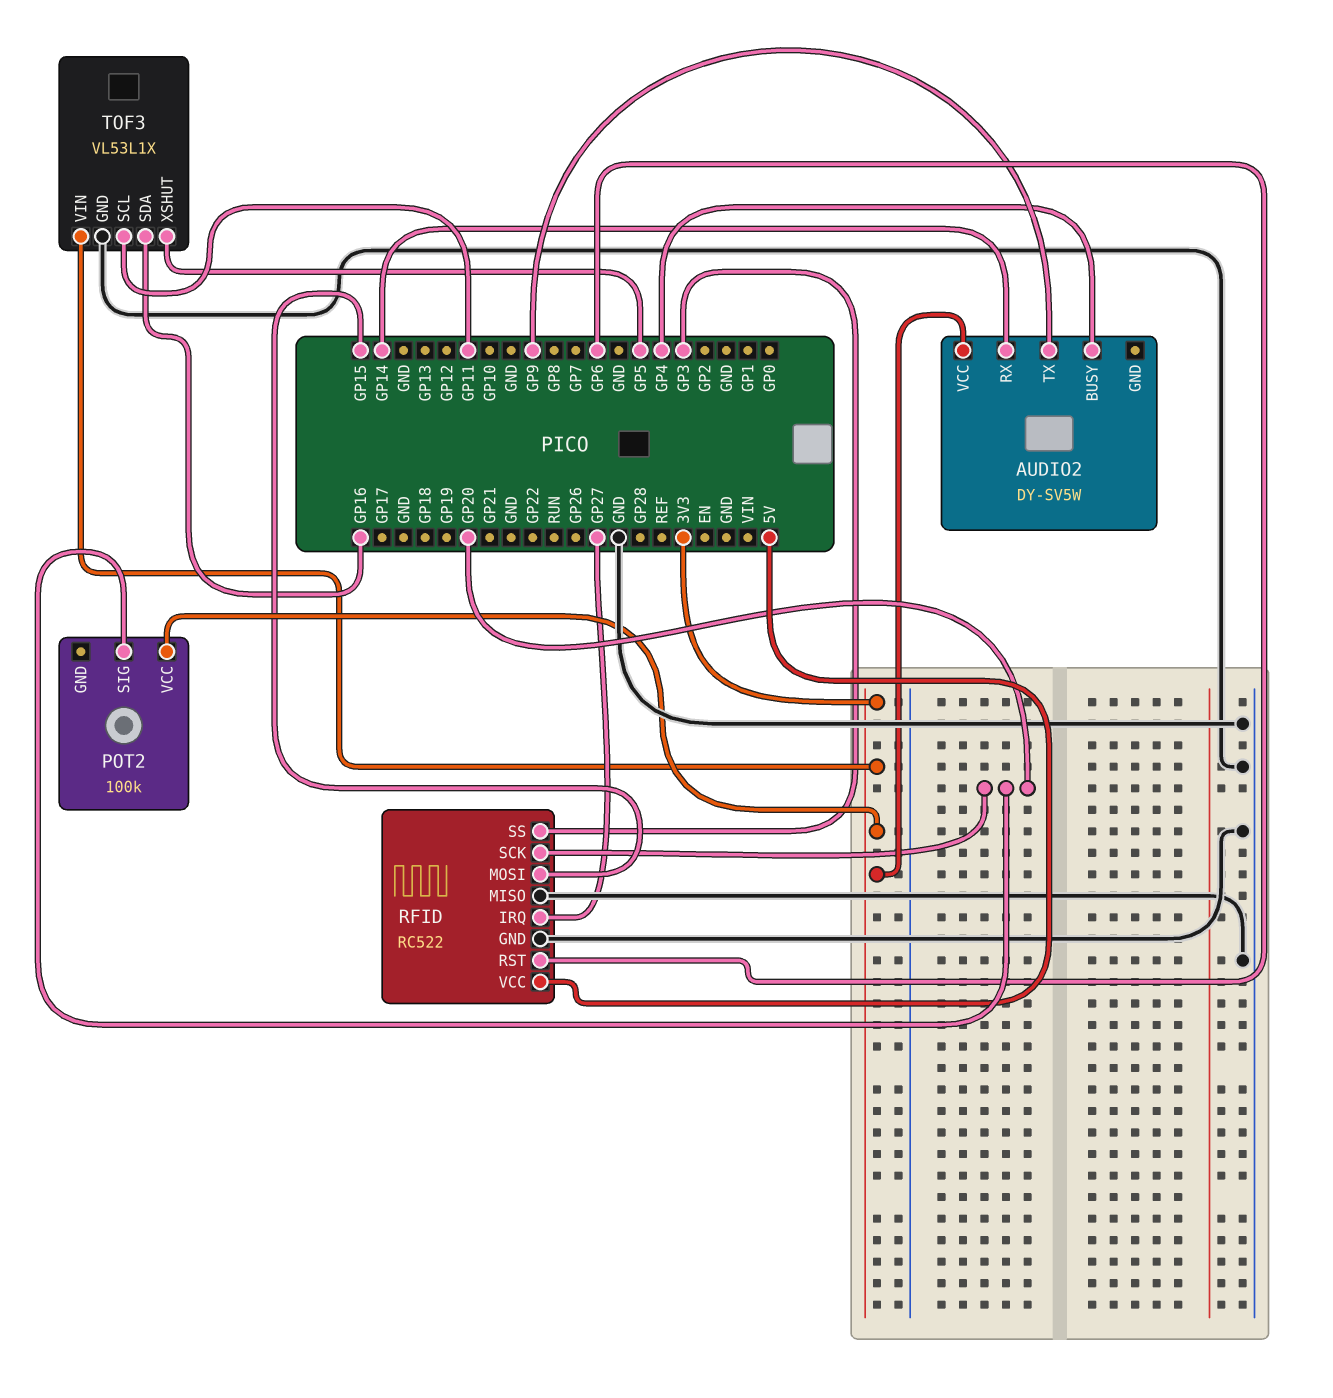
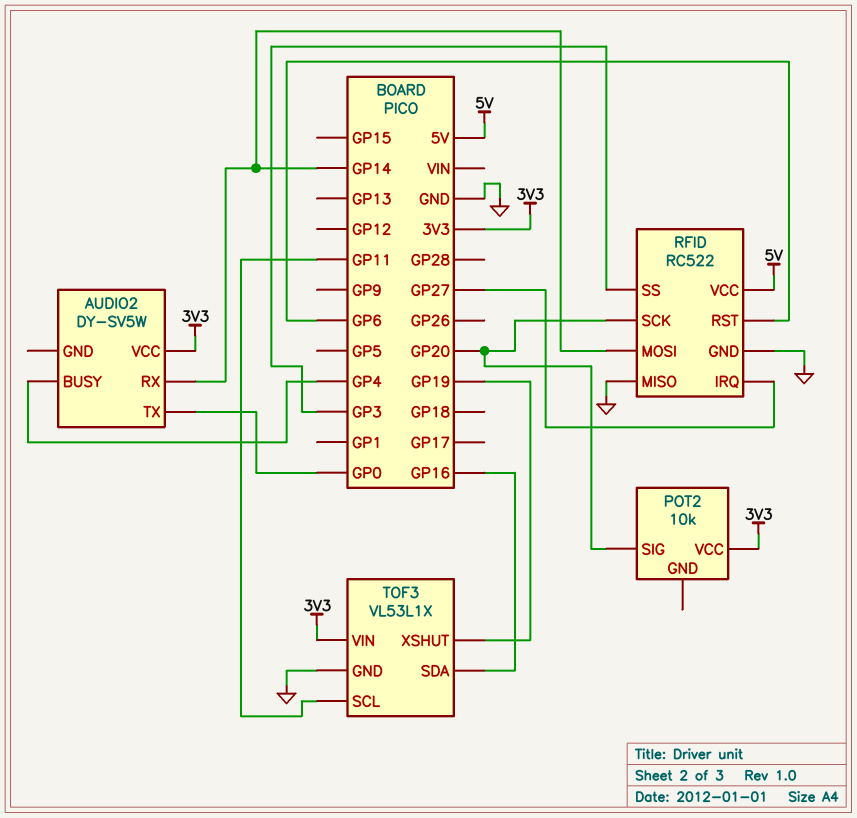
AUDIO2 pin TX: GP9 -> GP0
POT2: 100k -> 10k
RFID pin MOSI: GP15 -> GP14
TOF3 pin XSHUT: GP5 -> GP19

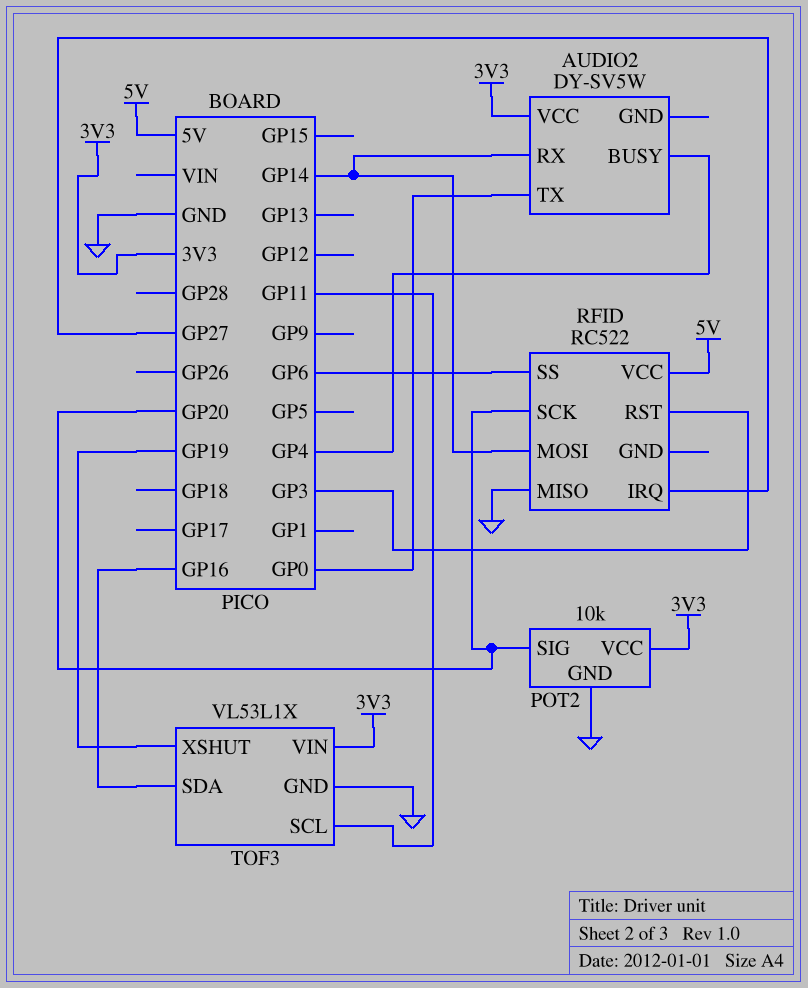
POT2 pin GND: none -> GND
RFID pin GND: GND -> none
RFID pin RST: GP6 -> GP3
RFID pin SS: GP3 -> GP6

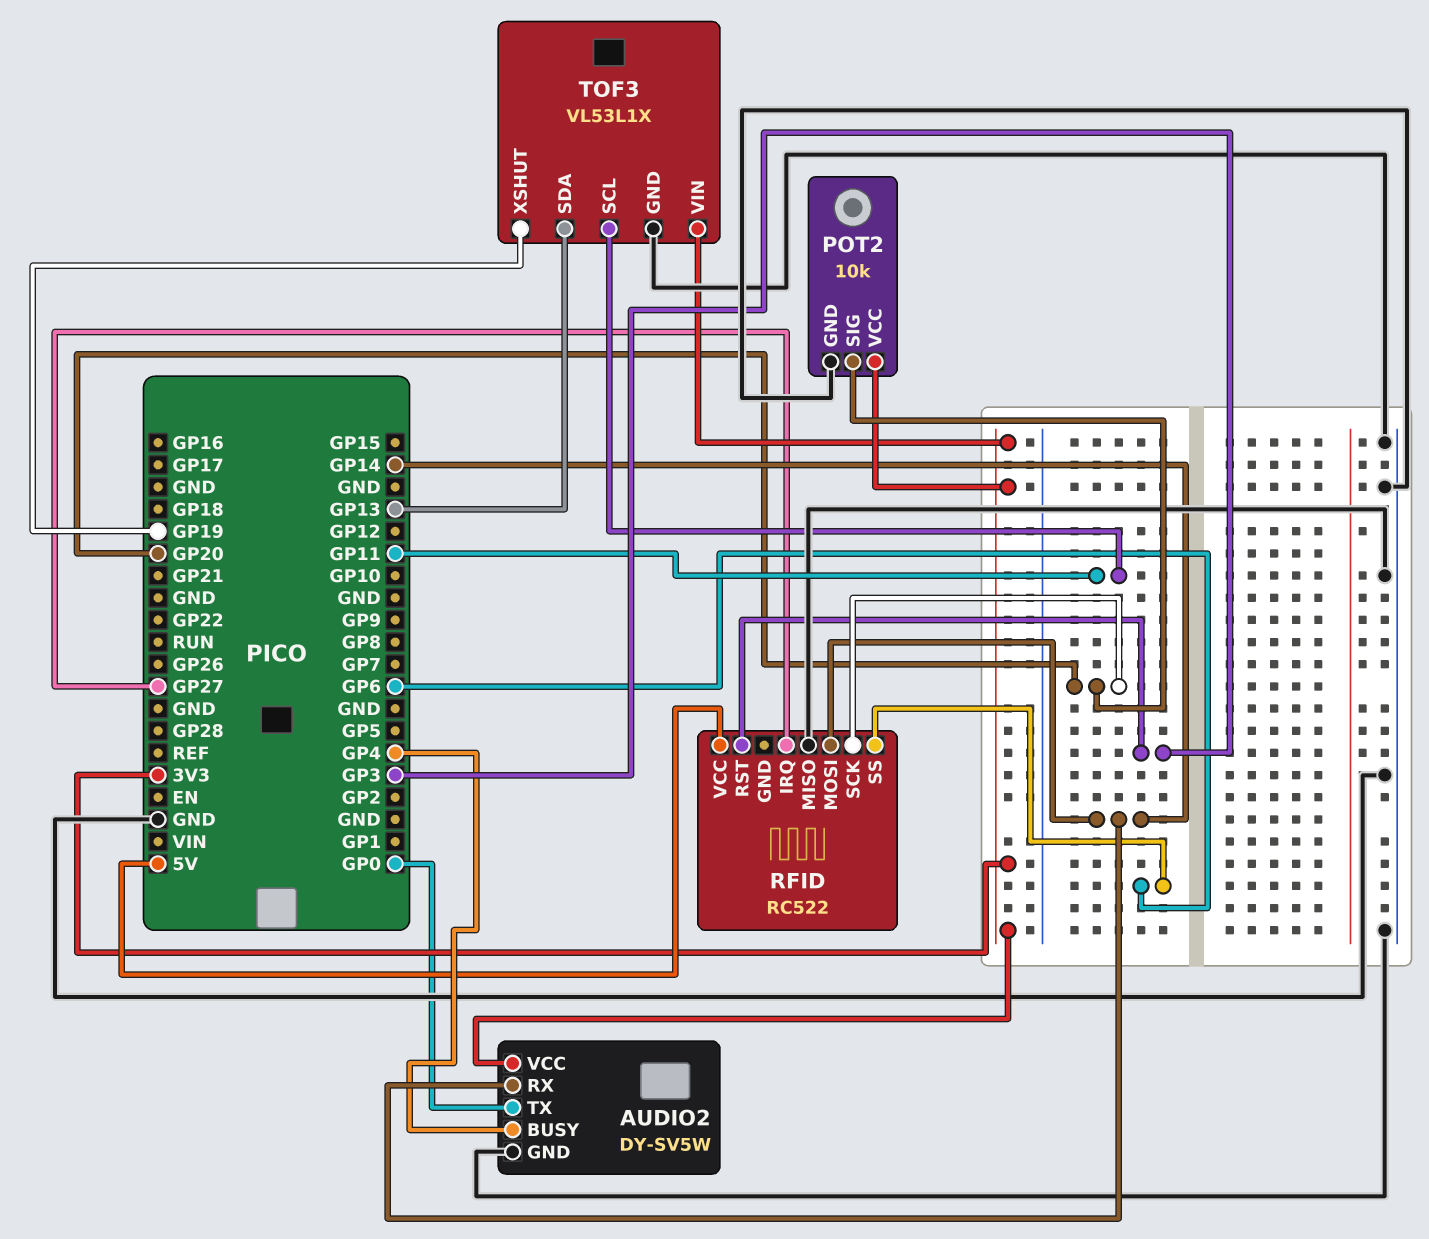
AUDIO2 pin GND: none -> GND
TOF3 pin SDA: GP16 -> GP13

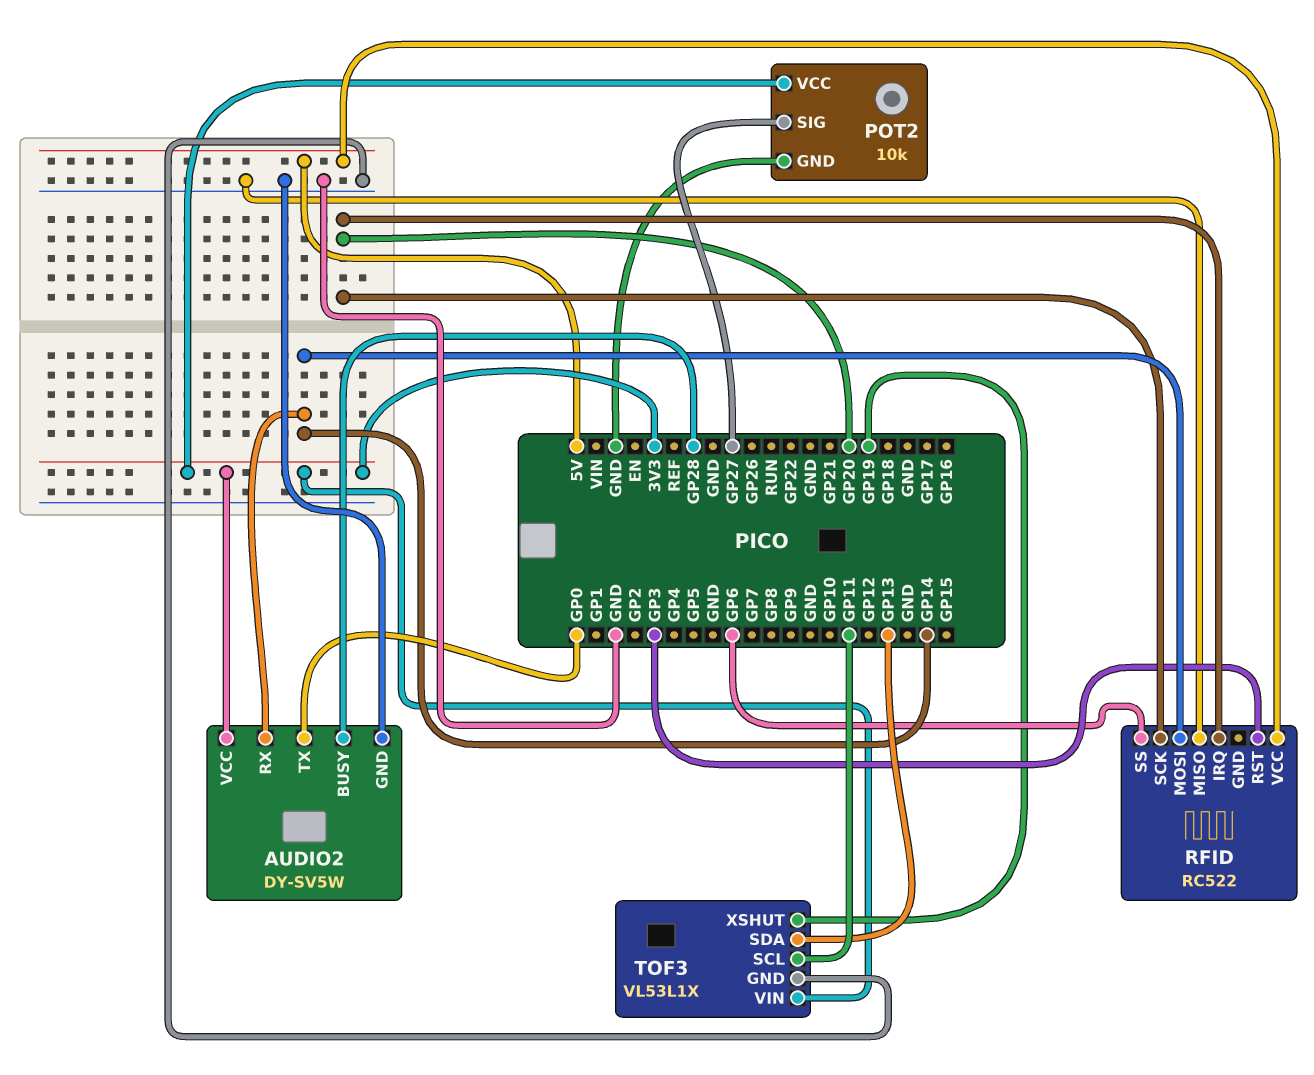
AUDIO2 pin BUSY: GP4 -> GP28
POT2 pin SIG: GP20 -> GP27
RFID pin IRQ: GP27 -> GP20

